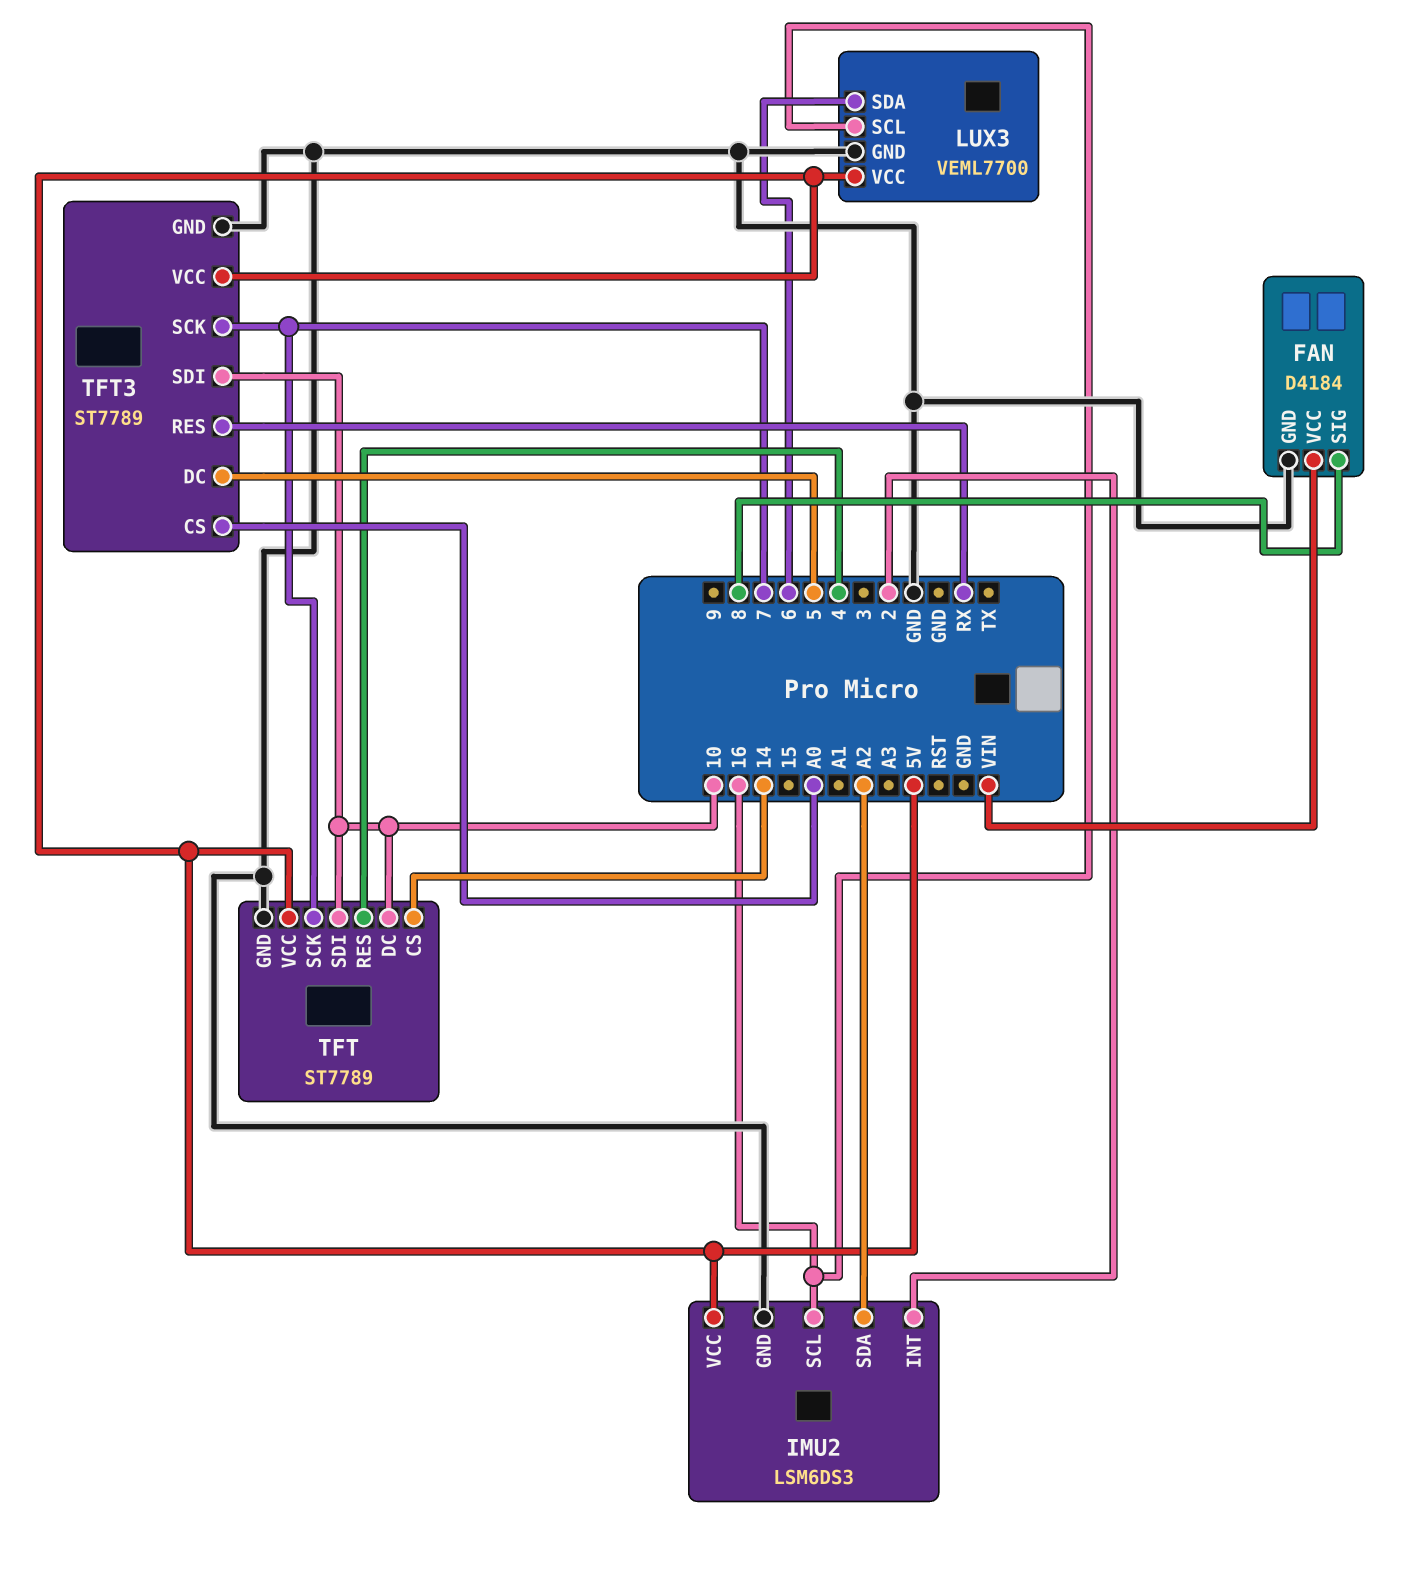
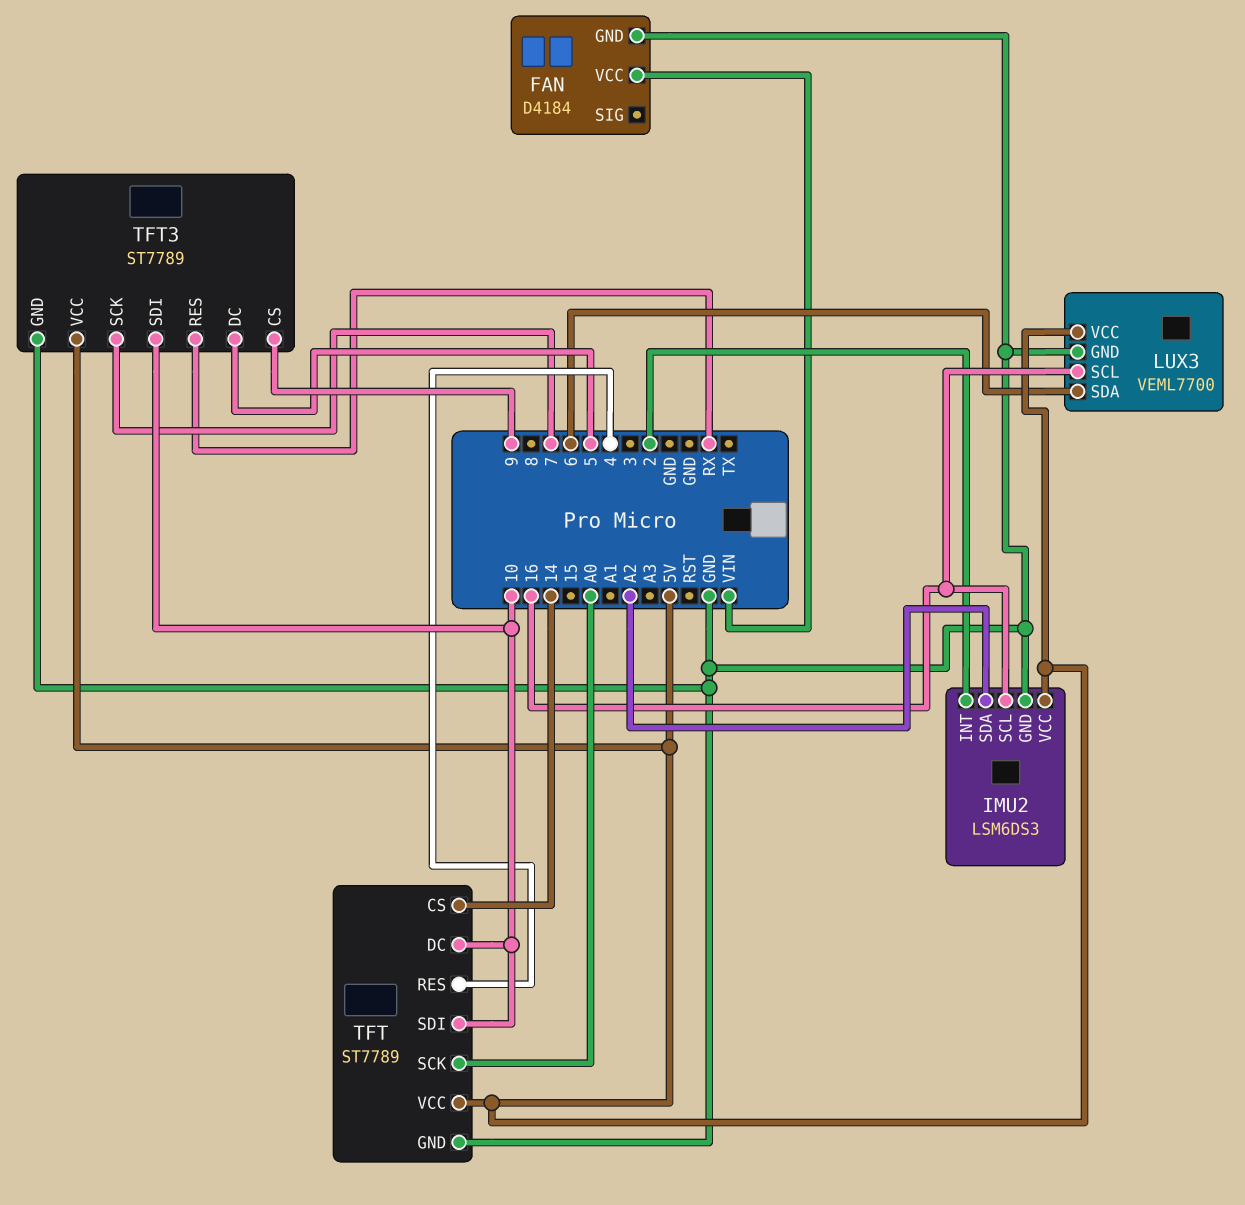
FAN pin SIG: 8 -> none
TFT pin SCK: 7 -> A0
TFT3 pin CS: A0 -> 9

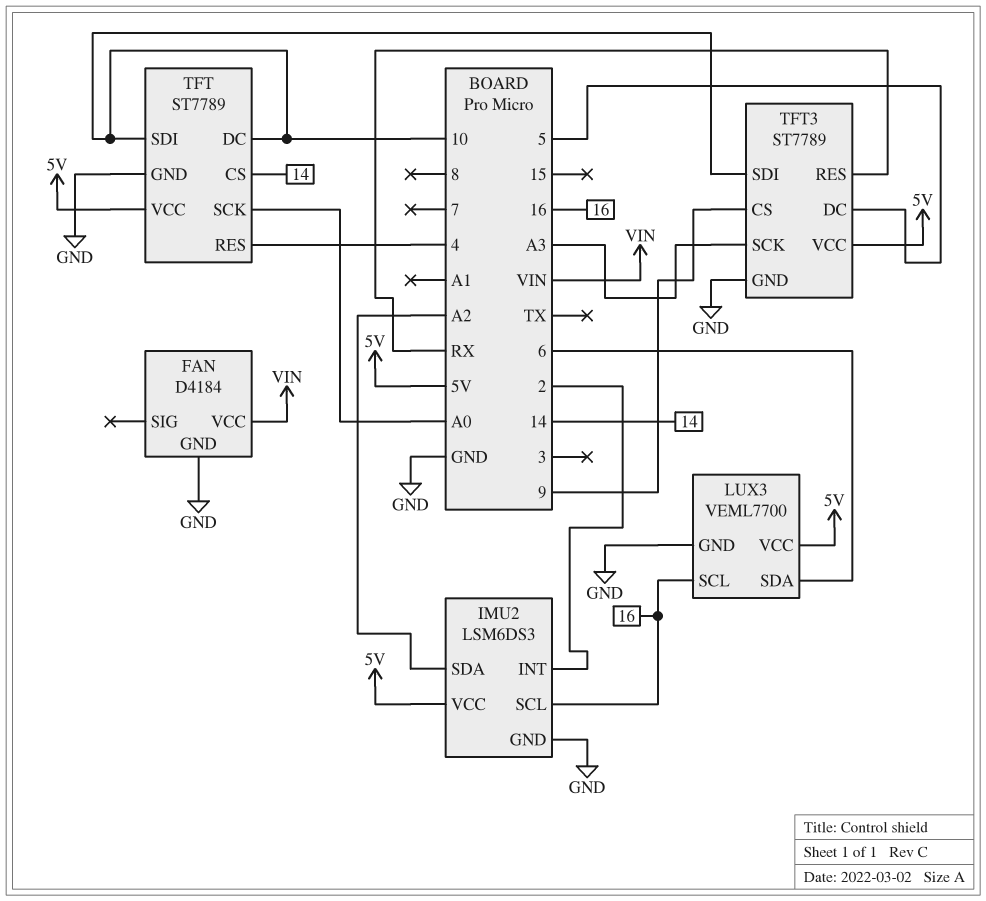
TFT3 pin SCK: 7 -> A3

